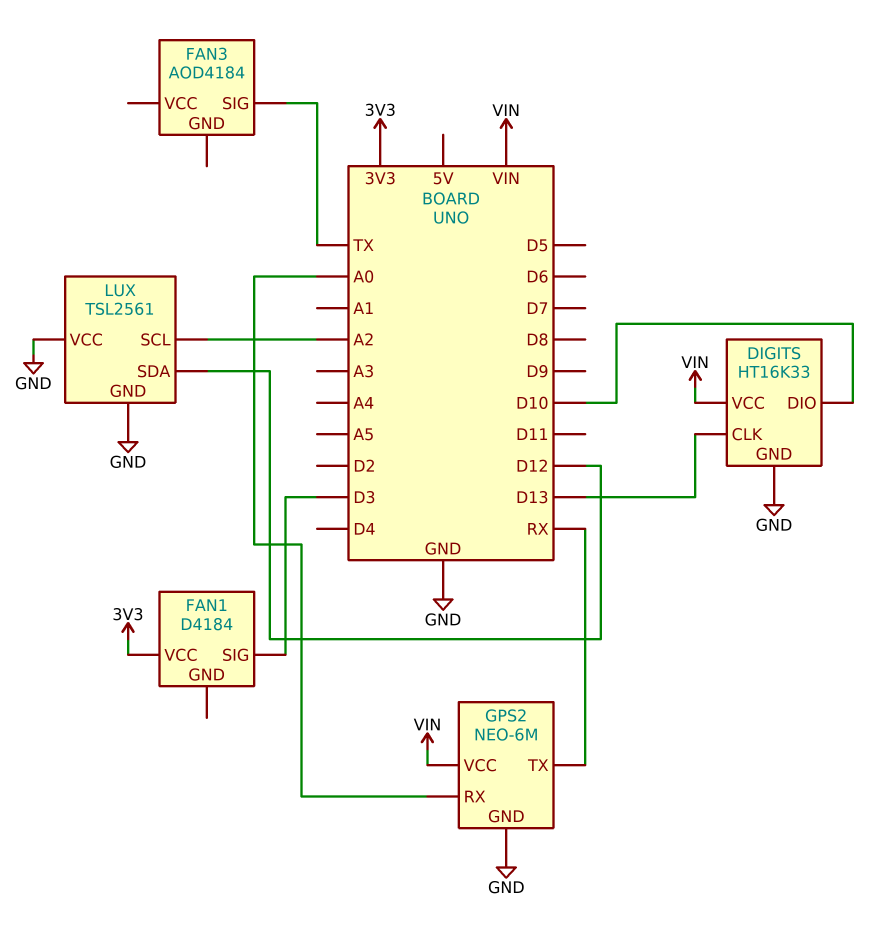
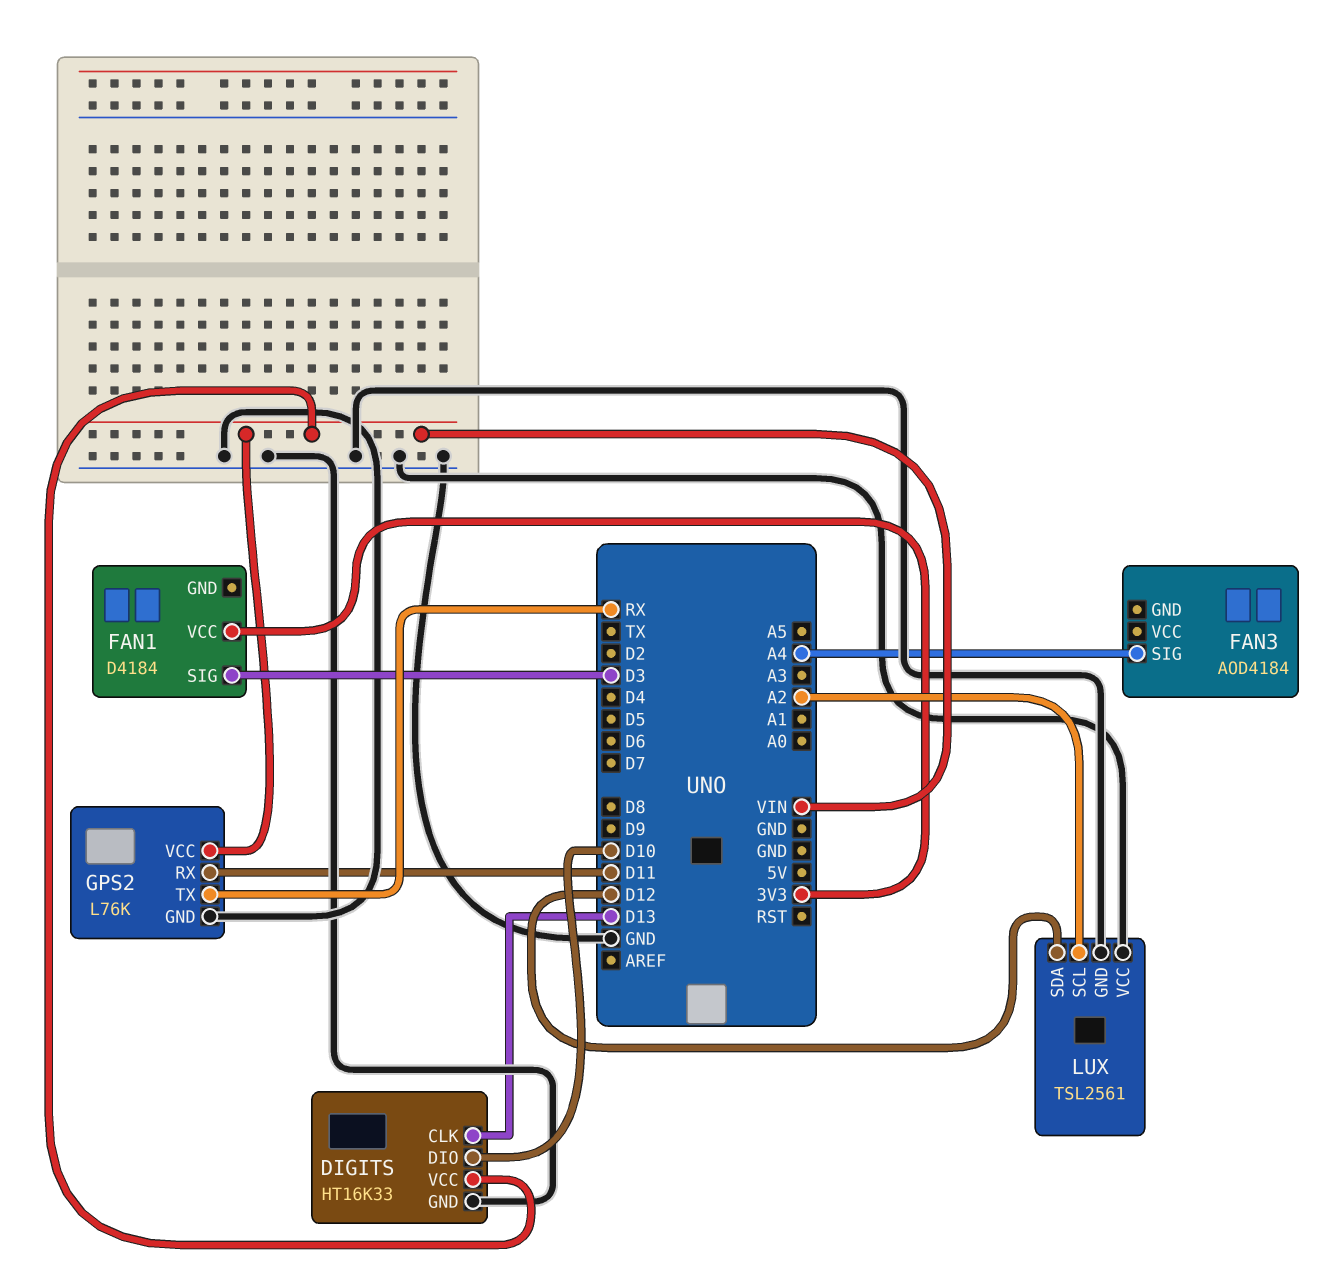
FAN3 pin SIG: TX -> A4
GPS2: NEO-6M -> L76K
GPS2 pin RX: A0 -> D11

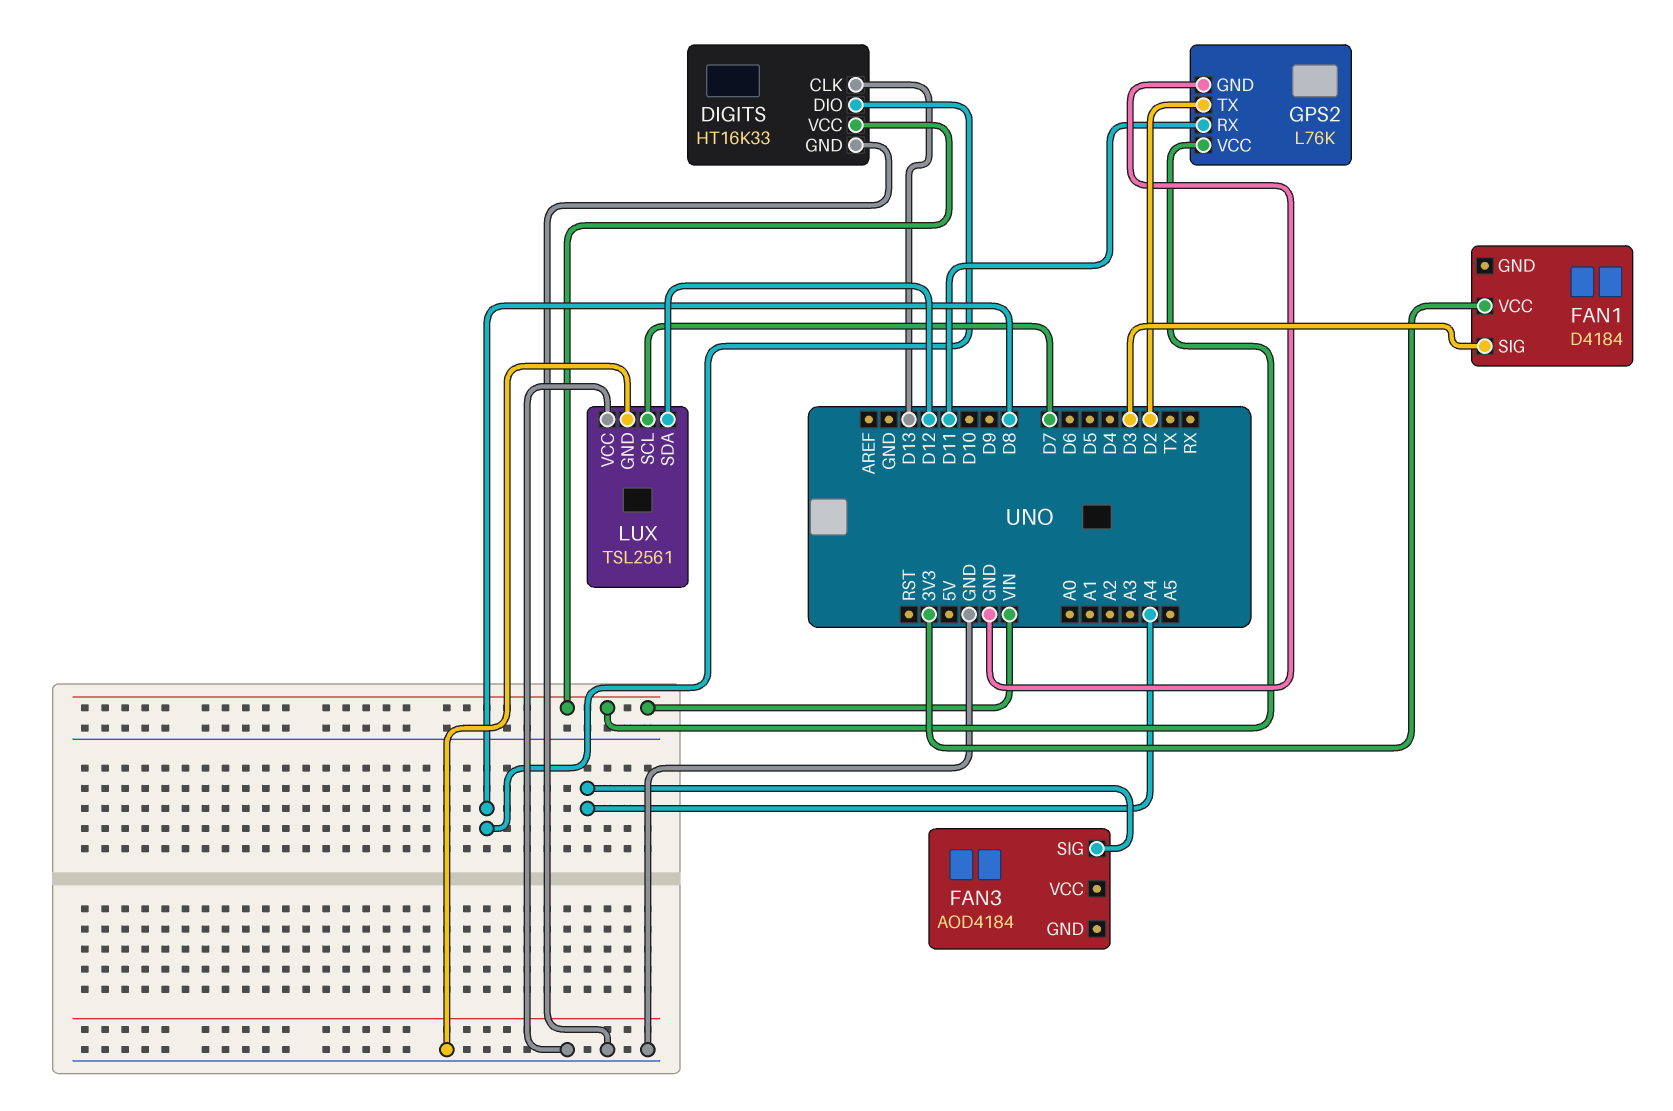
DIGITS pin DIO: D10 -> D8
GPS2 pin TX: RX -> D2
LUX pin SCL: A2 -> D7

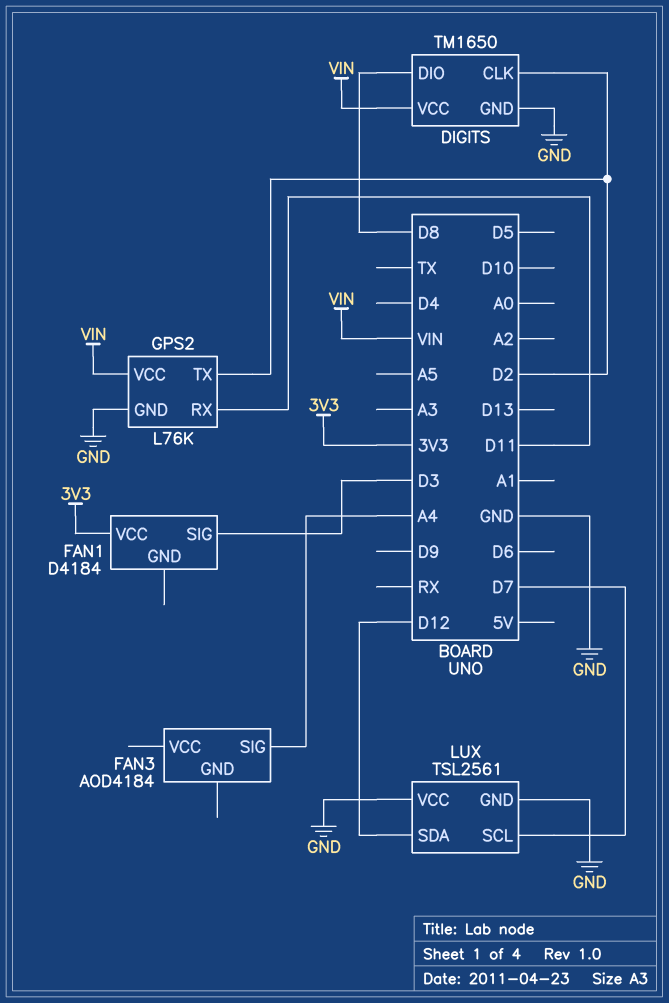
DIGITS: HT16K33 -> TM1650
DIGITS pin CLK: D13 -> D2

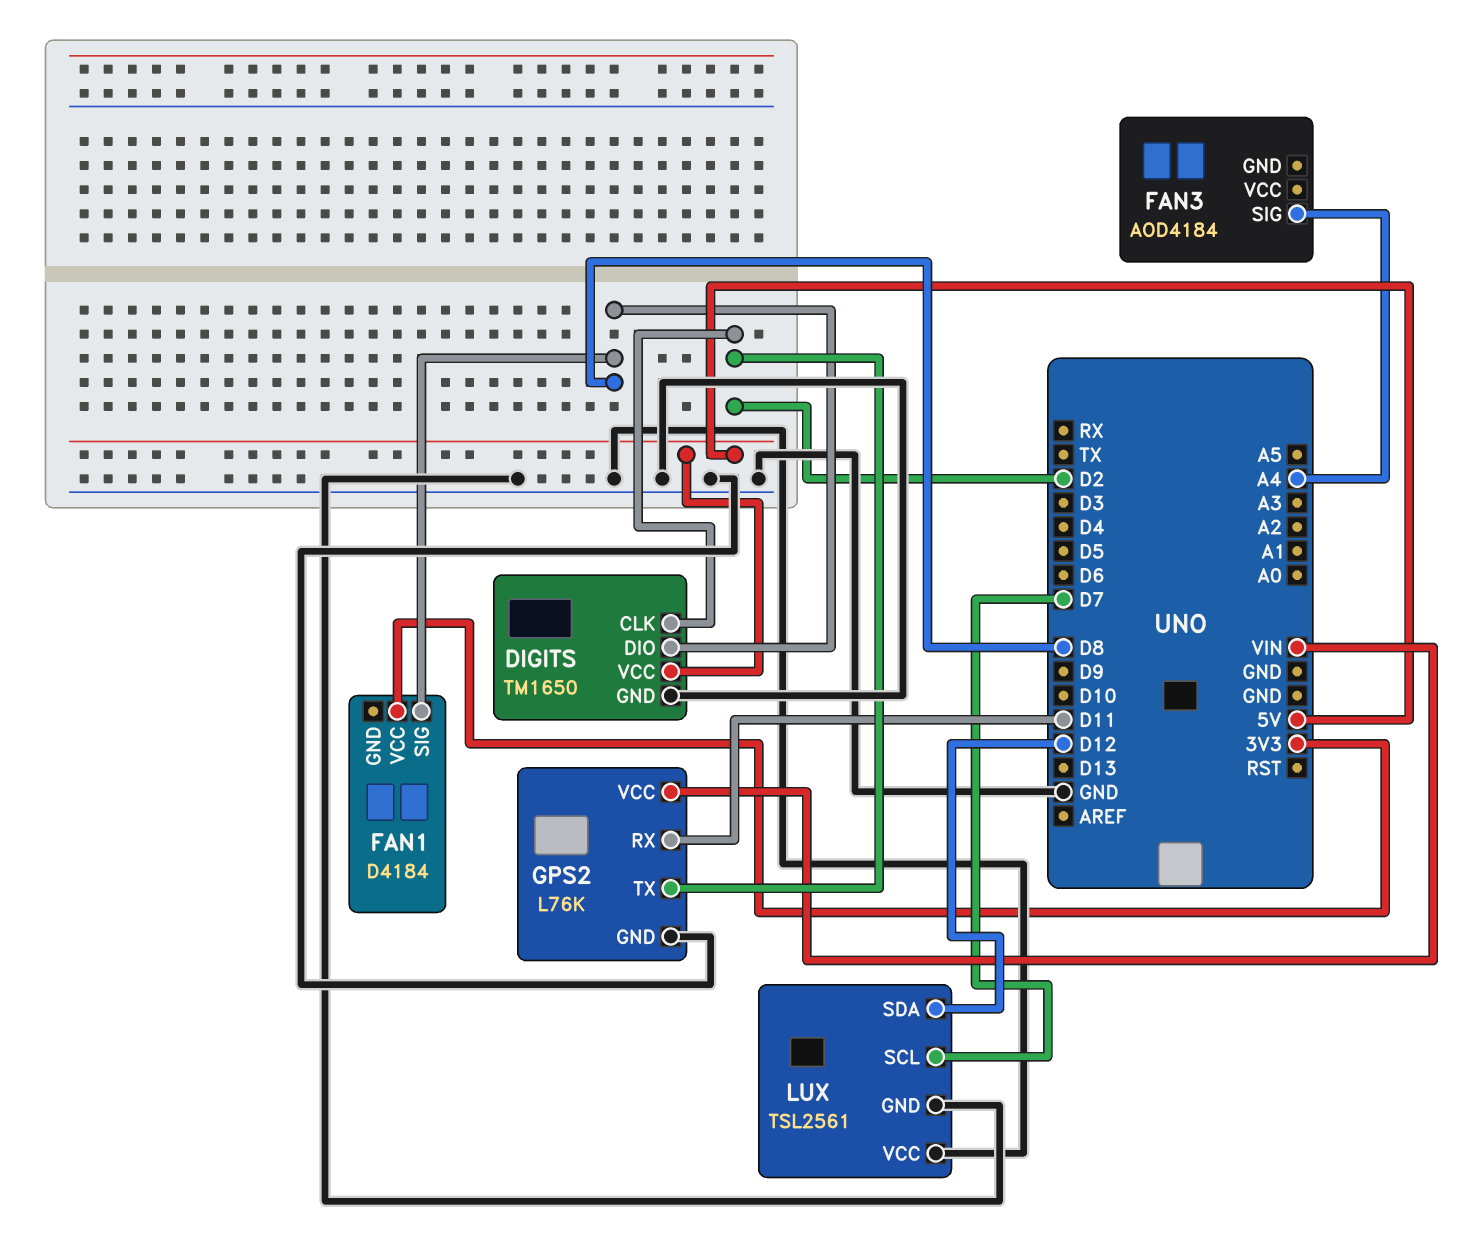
DIGITS pin VCC: VIN -> 5V
FAN1 pin SIG: D3 -> D8

